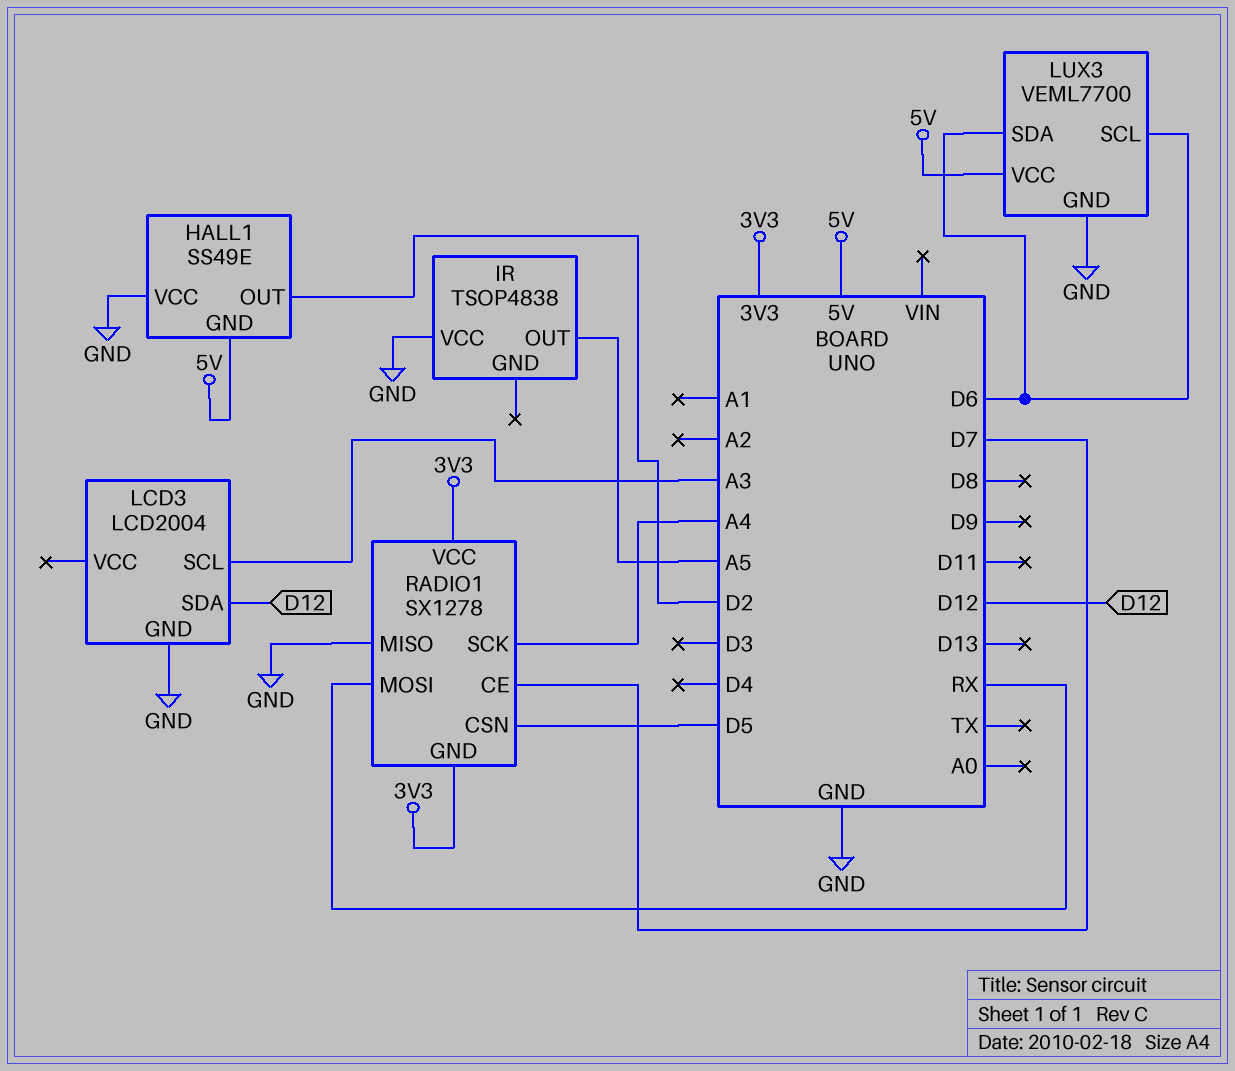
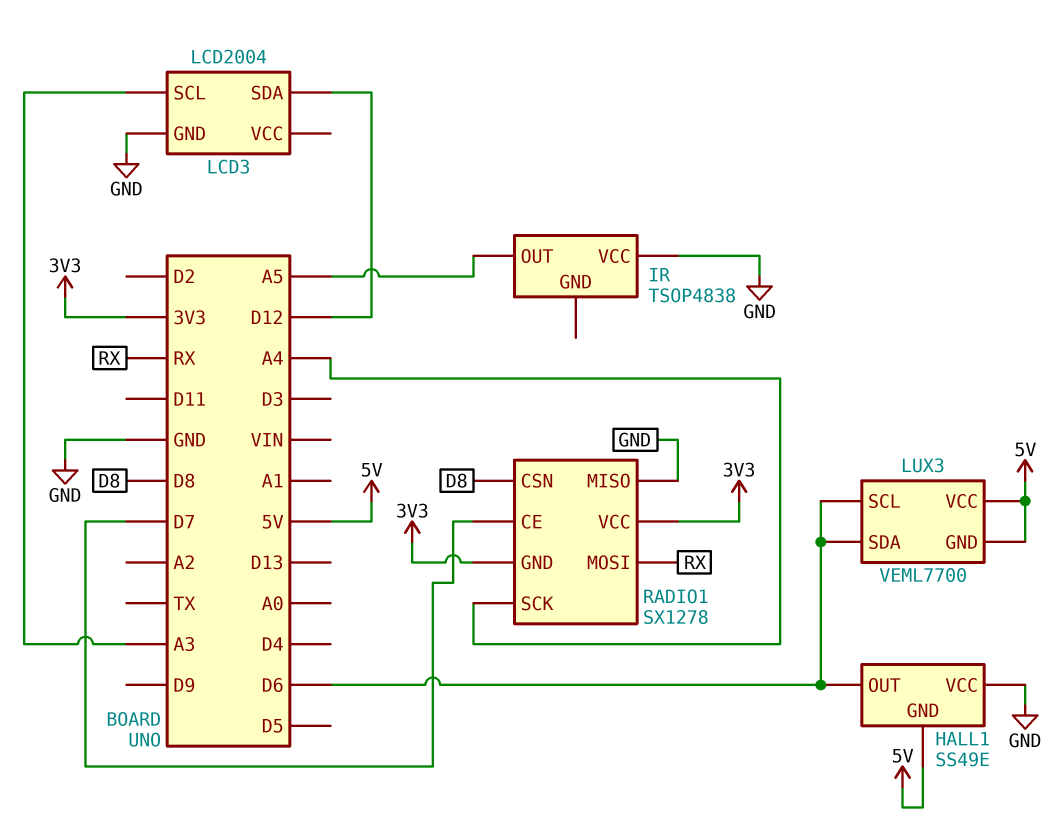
HALL1 pin OUT: D2 -> D6
LUX3 pin GND: GND -> 5V
RADIO1 pin CSN: D5 -> D8

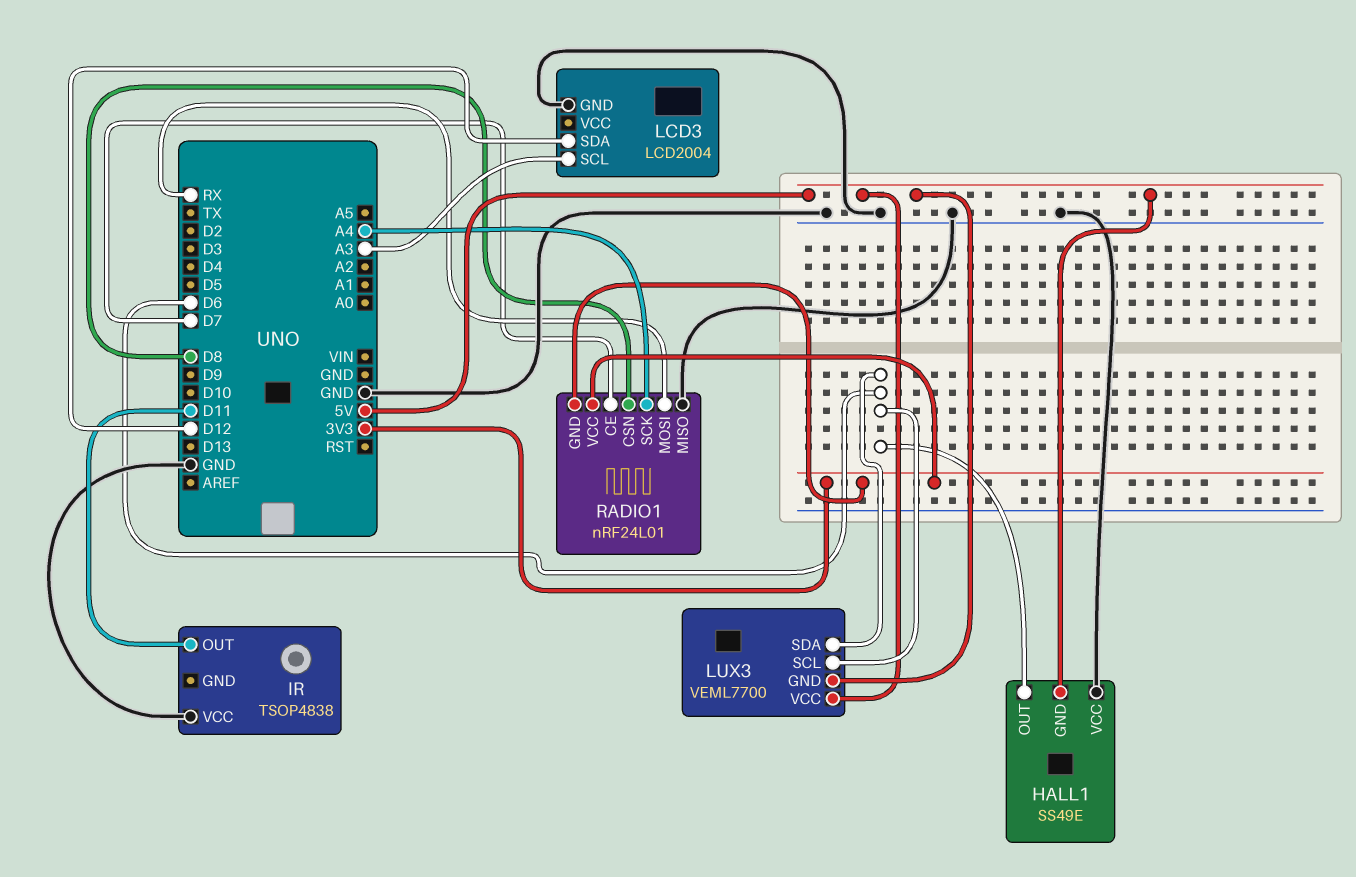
IR pin OUT: A5 -> D11
RADIO1: SX1278 -> nRF24L01

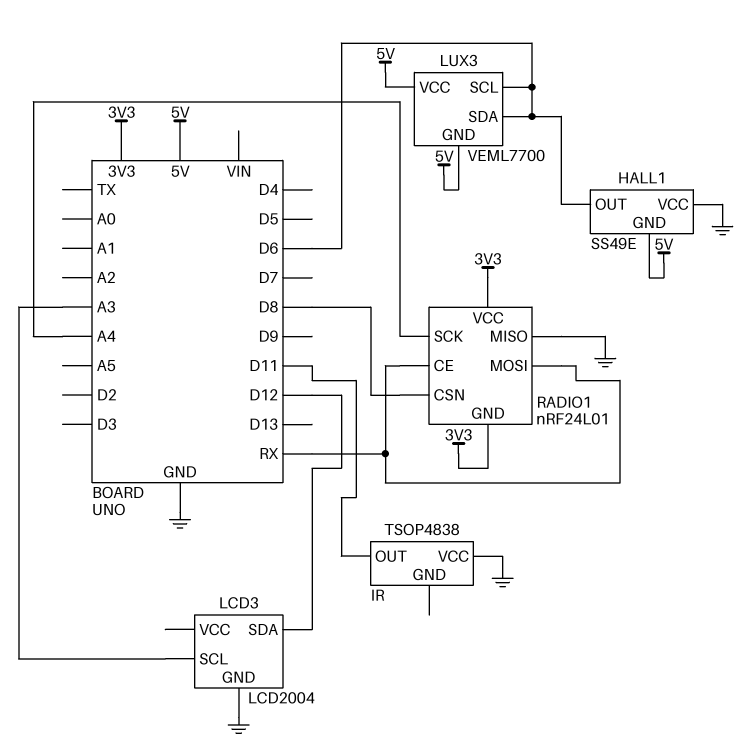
RADIO1 pin CE: D7 -> RX

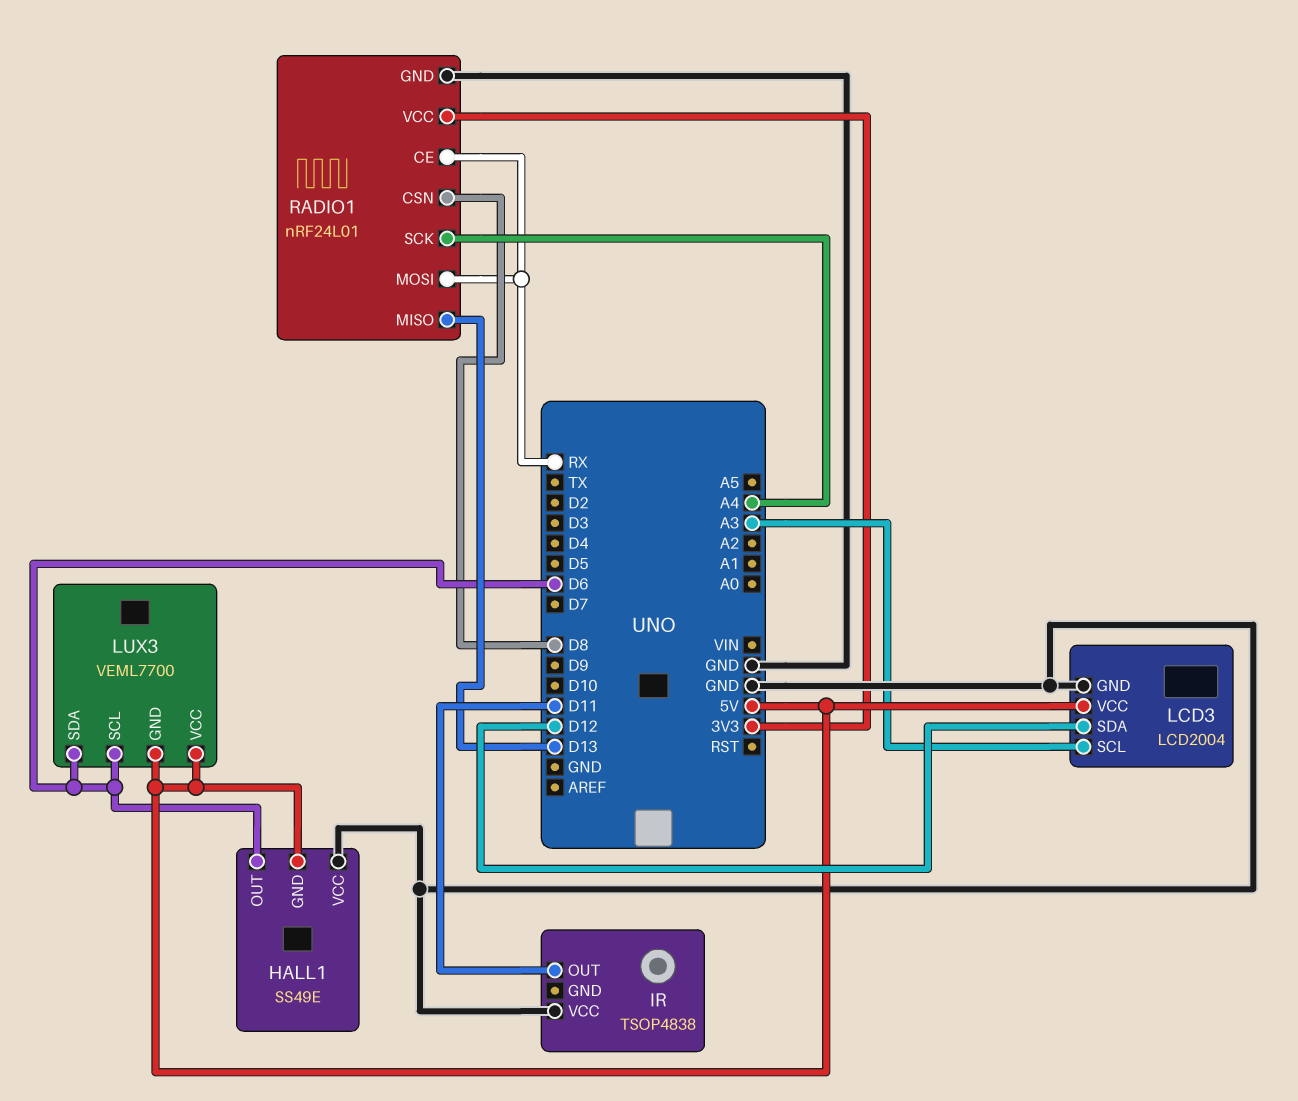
LCD3 pin VCC: none -> 5V
RADIO1 pin GND: 3V3 -> GND
RADIO1 pin MISO: GND -> D13

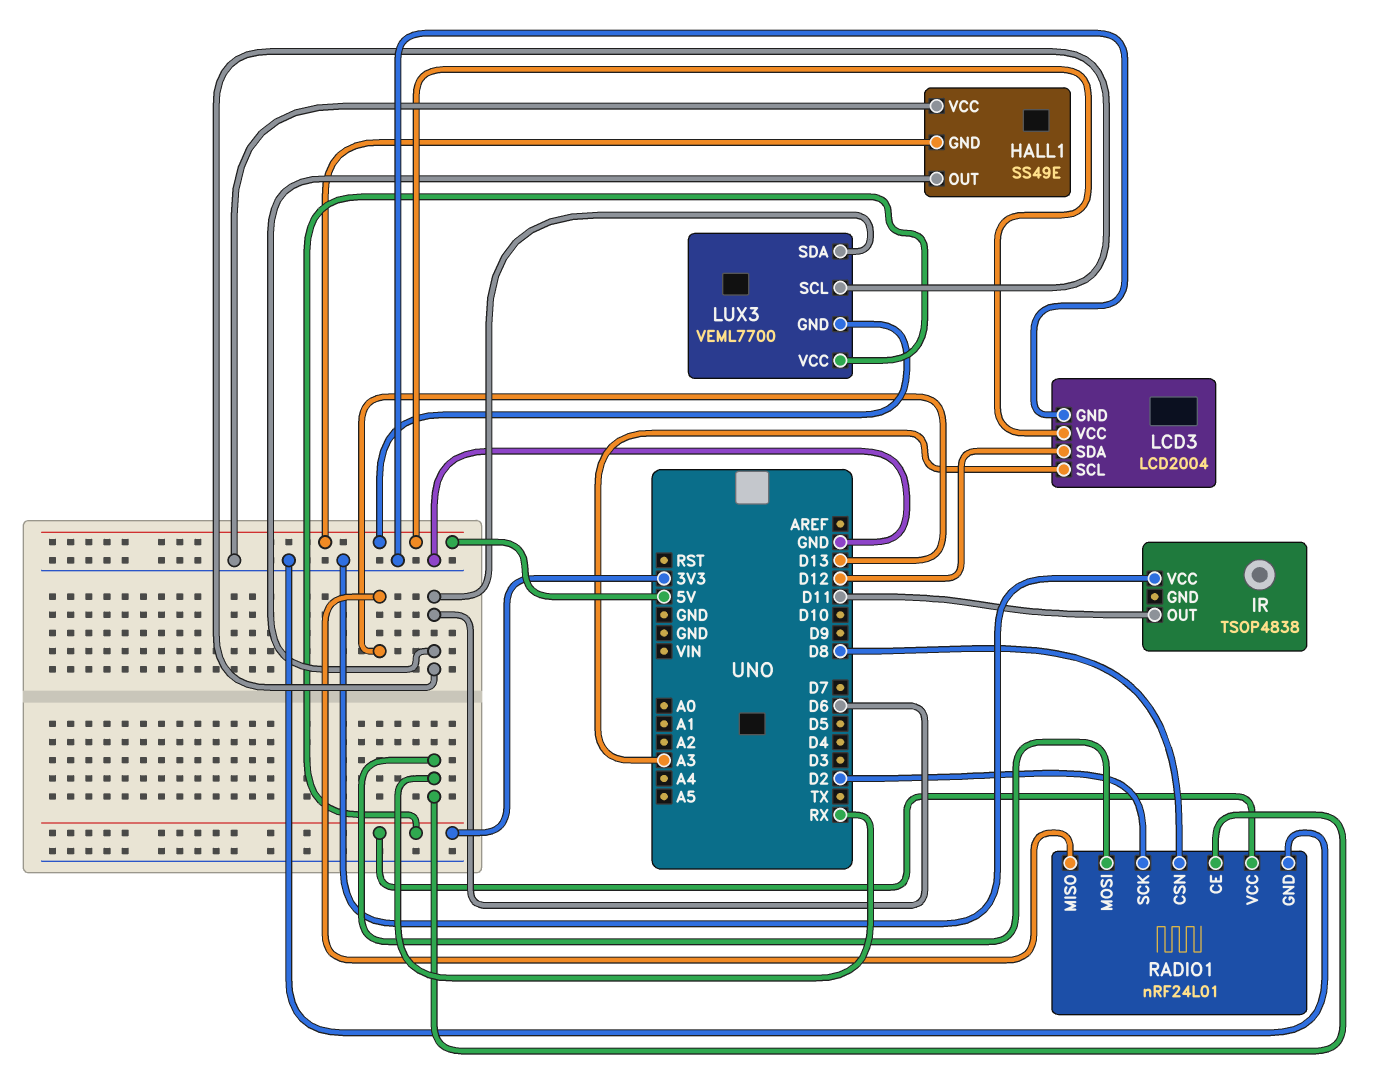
LUX3 pin VCC: 5V -> 3V3
RADIO1 pin SCK: A4 -> D2

